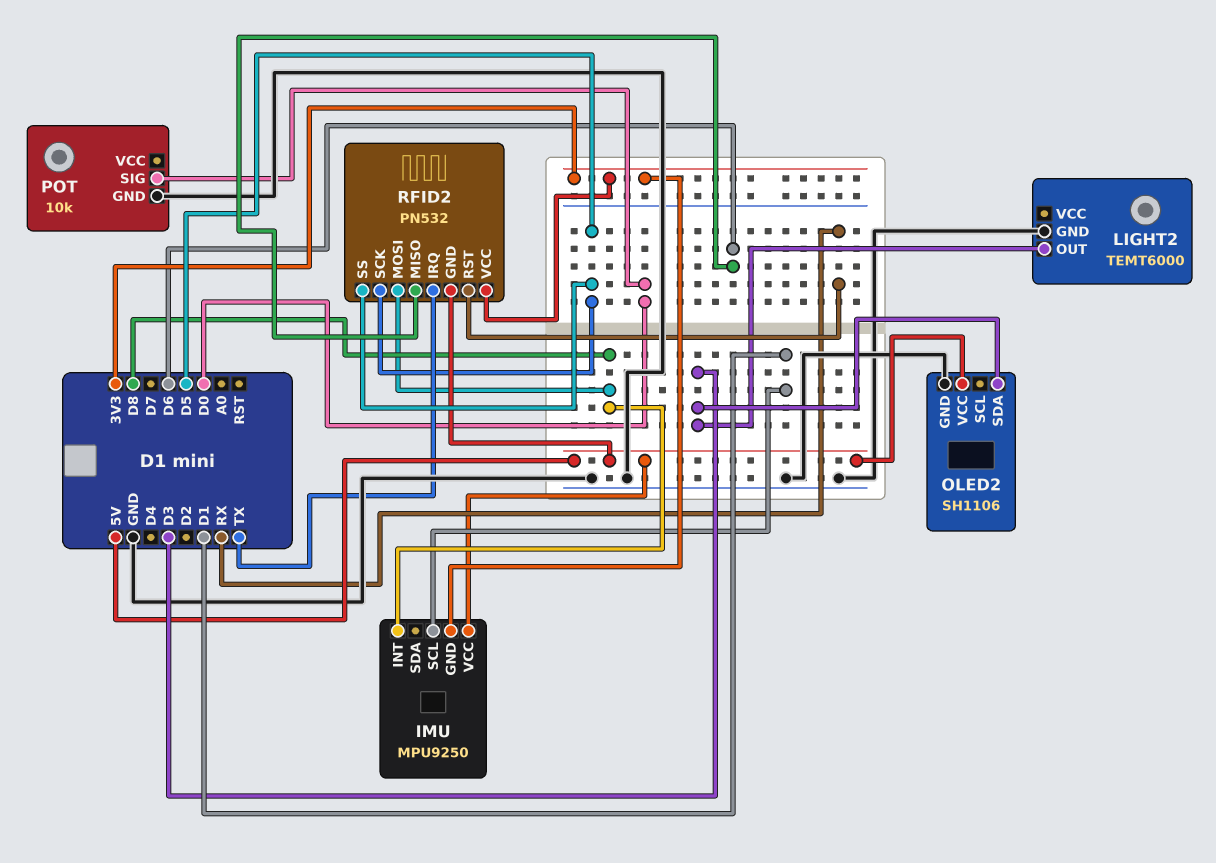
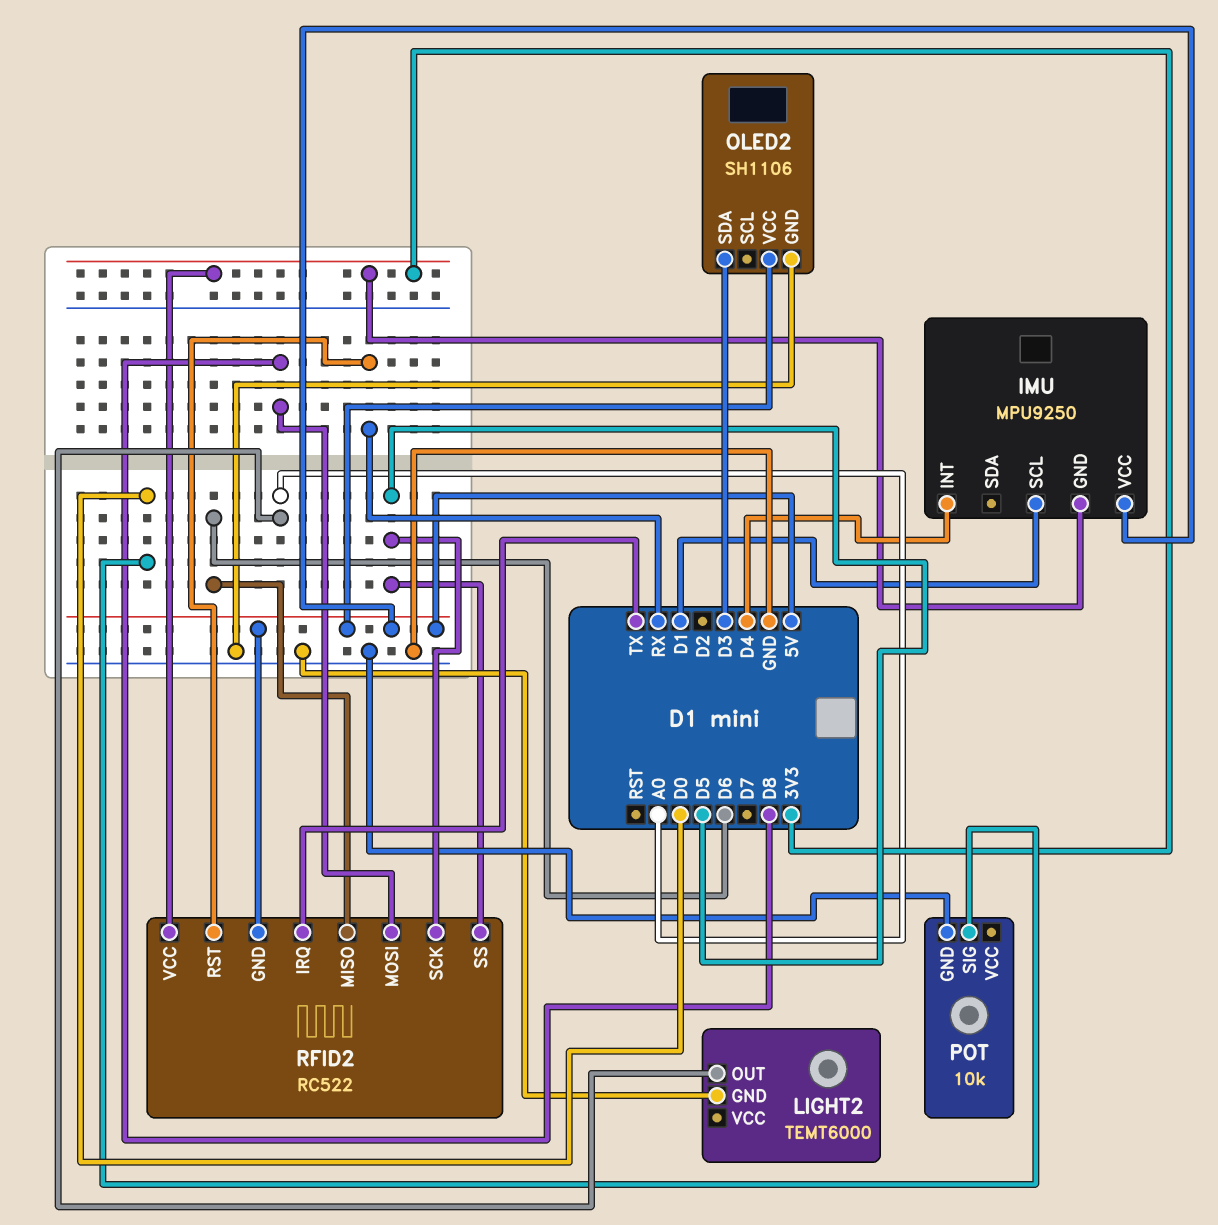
IMU pin INT: D8 -> D4
LIGHT2 pin OUT: D3 -> A0
RFID2: PN532 -> RC522

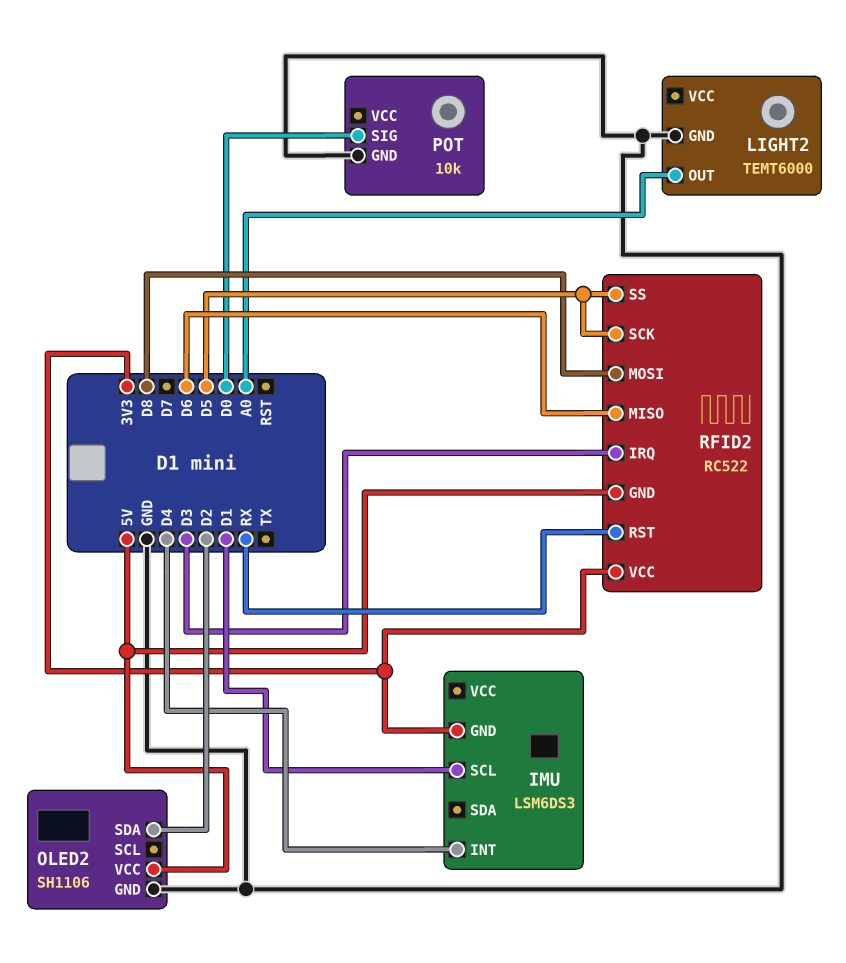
IMU: MPU9250 -> LSM6DS3
IMU pin VCC: 5V -> none
OLED2 pin SDA: D3 -> D2
RFID2 pin IRQ: TX -> D3

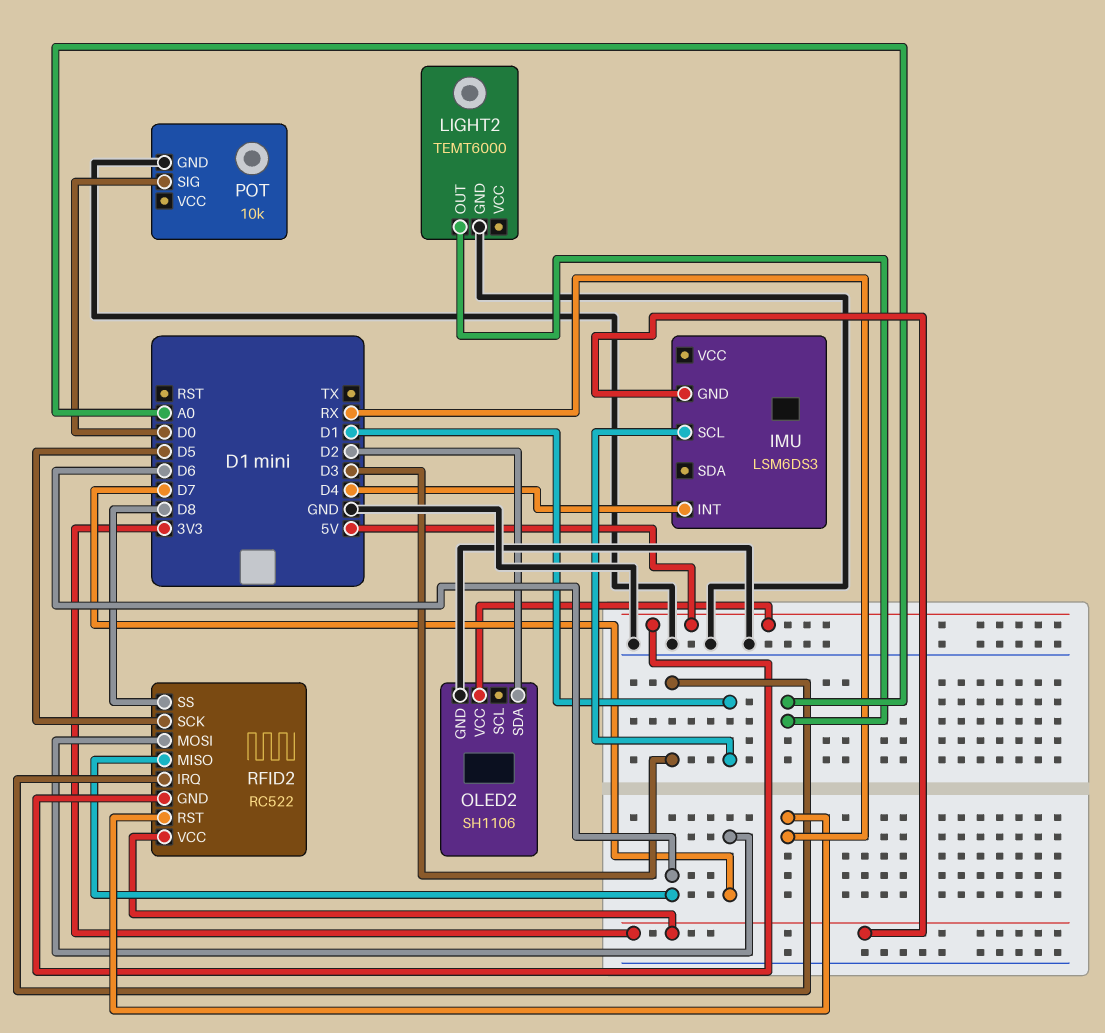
RFID2 pin MOSI: D8 -> D7
RFID2 pin SS: D5 -> D8

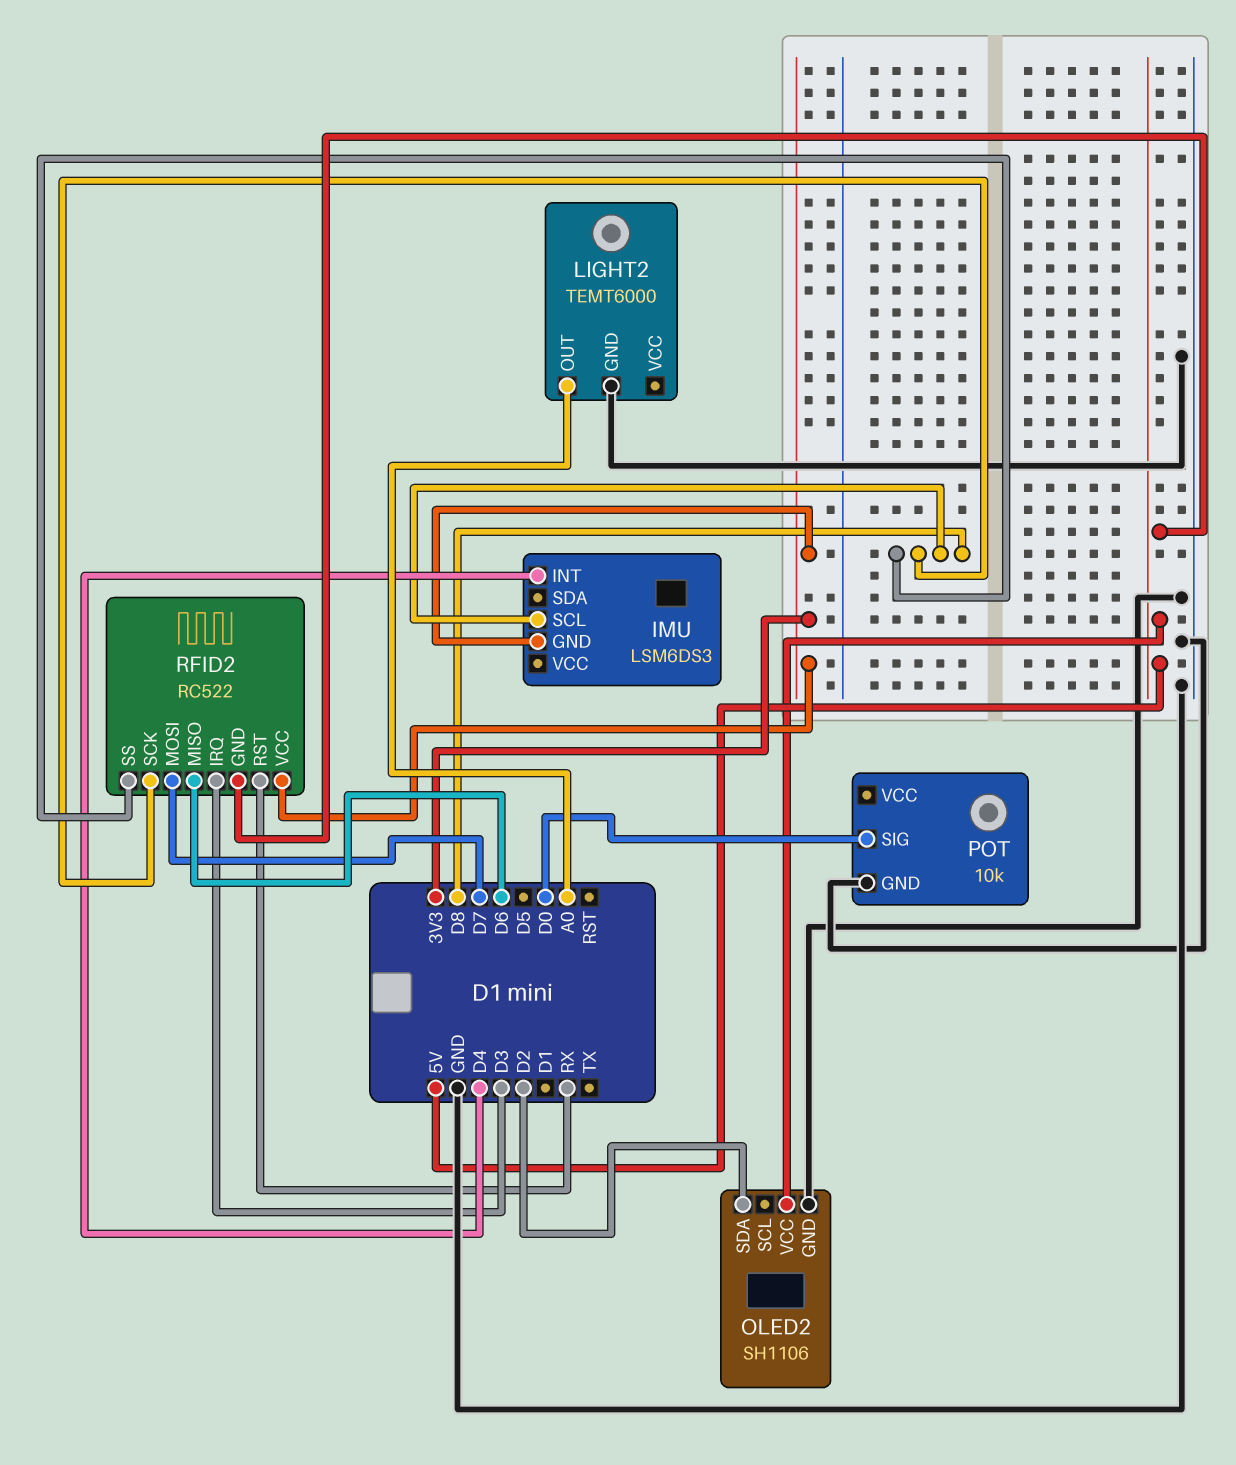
IMU pin SCL: D1 -> D8
RFID2 pin SCK: D5 -> D8

